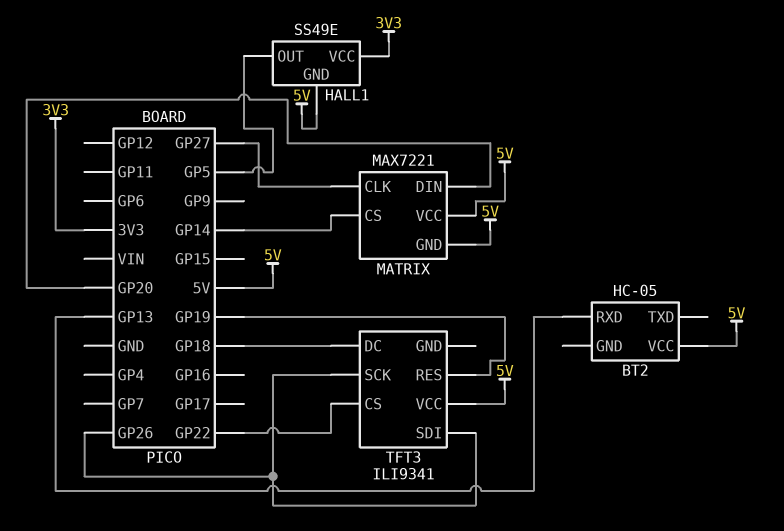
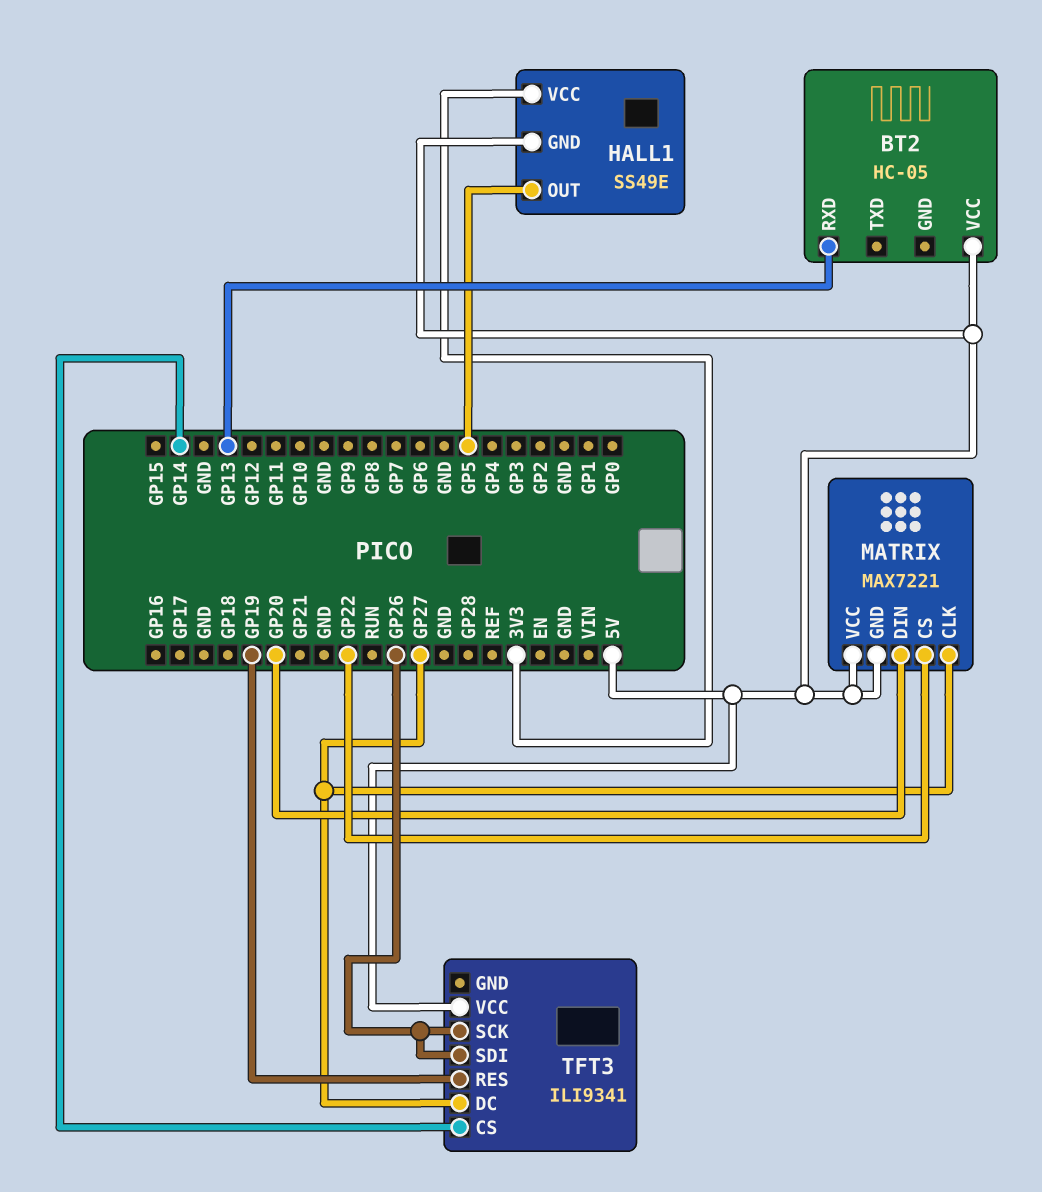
MATRIX pin CS: GP14 -> GP22
TFT3 pin CS: GP22 -> GP14
TFT3 pin DC: GP18 -> GP27

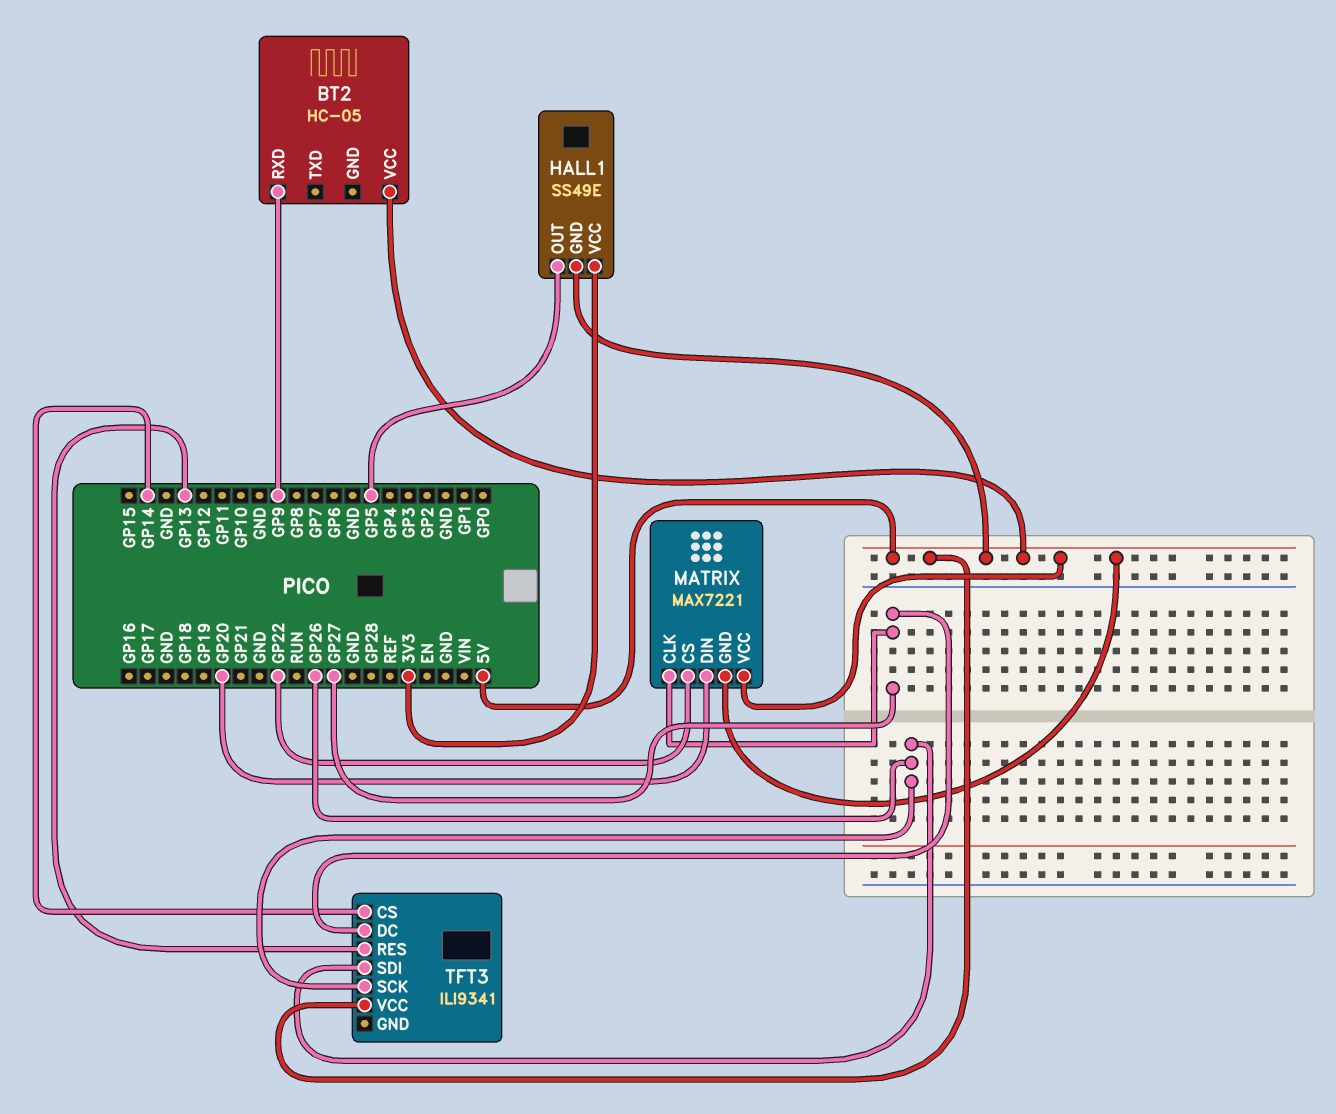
BT2 pin RXD: GP13 -> GP9
TFT3 pin RES: GP19 -> GP13

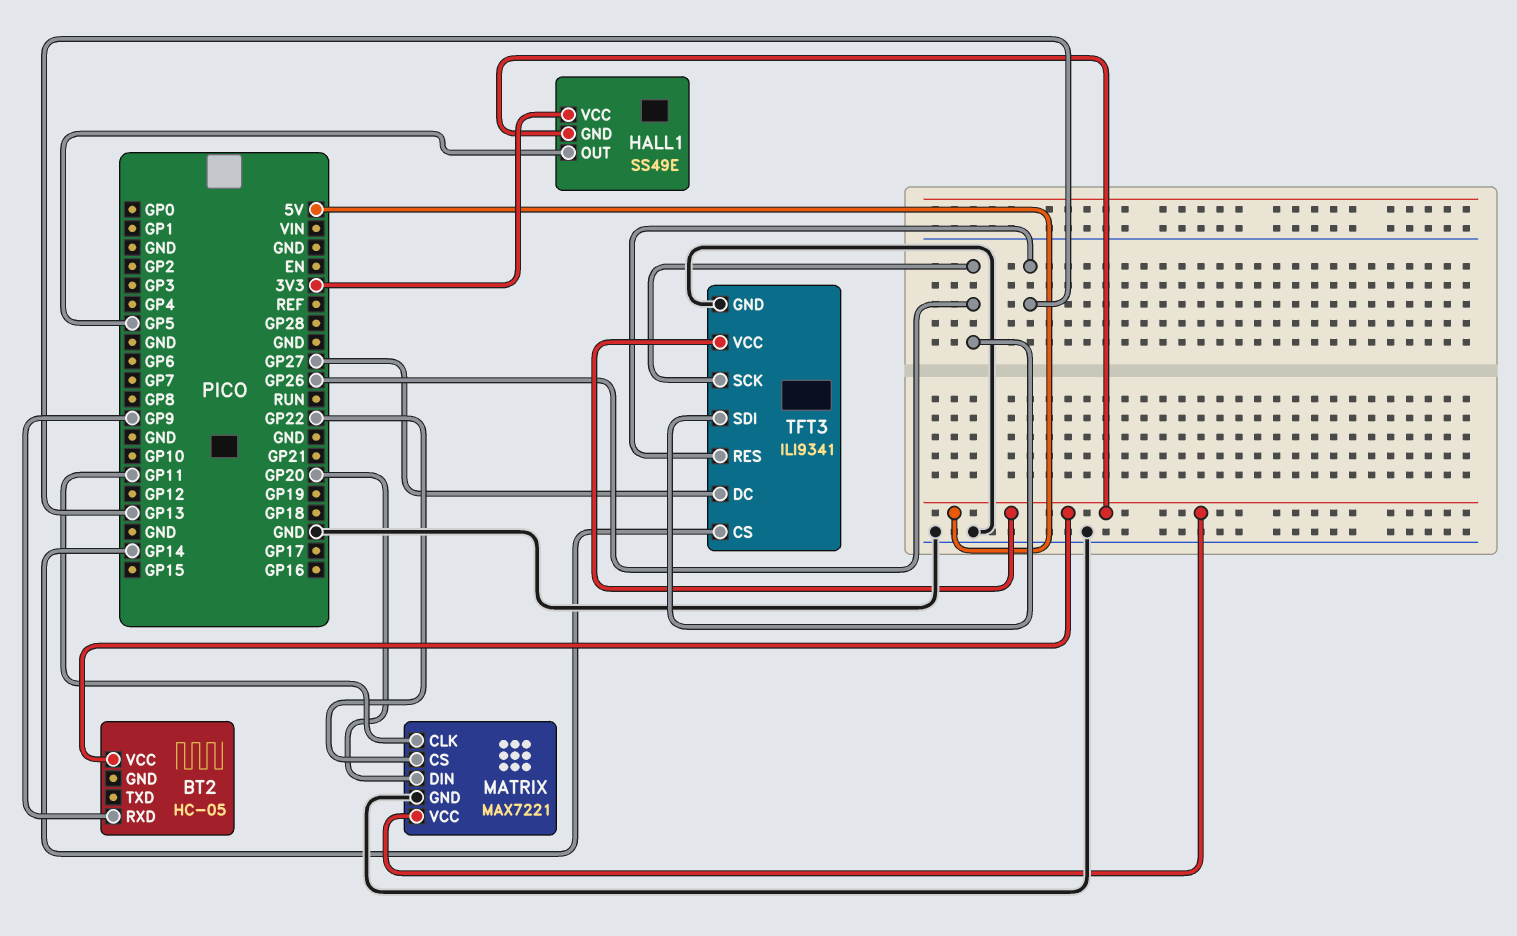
MATRIX pin CLK: GP27 -> GP11
MATRIX pin GND: 5V -> GND
TFT3 pin GND: none -> GND

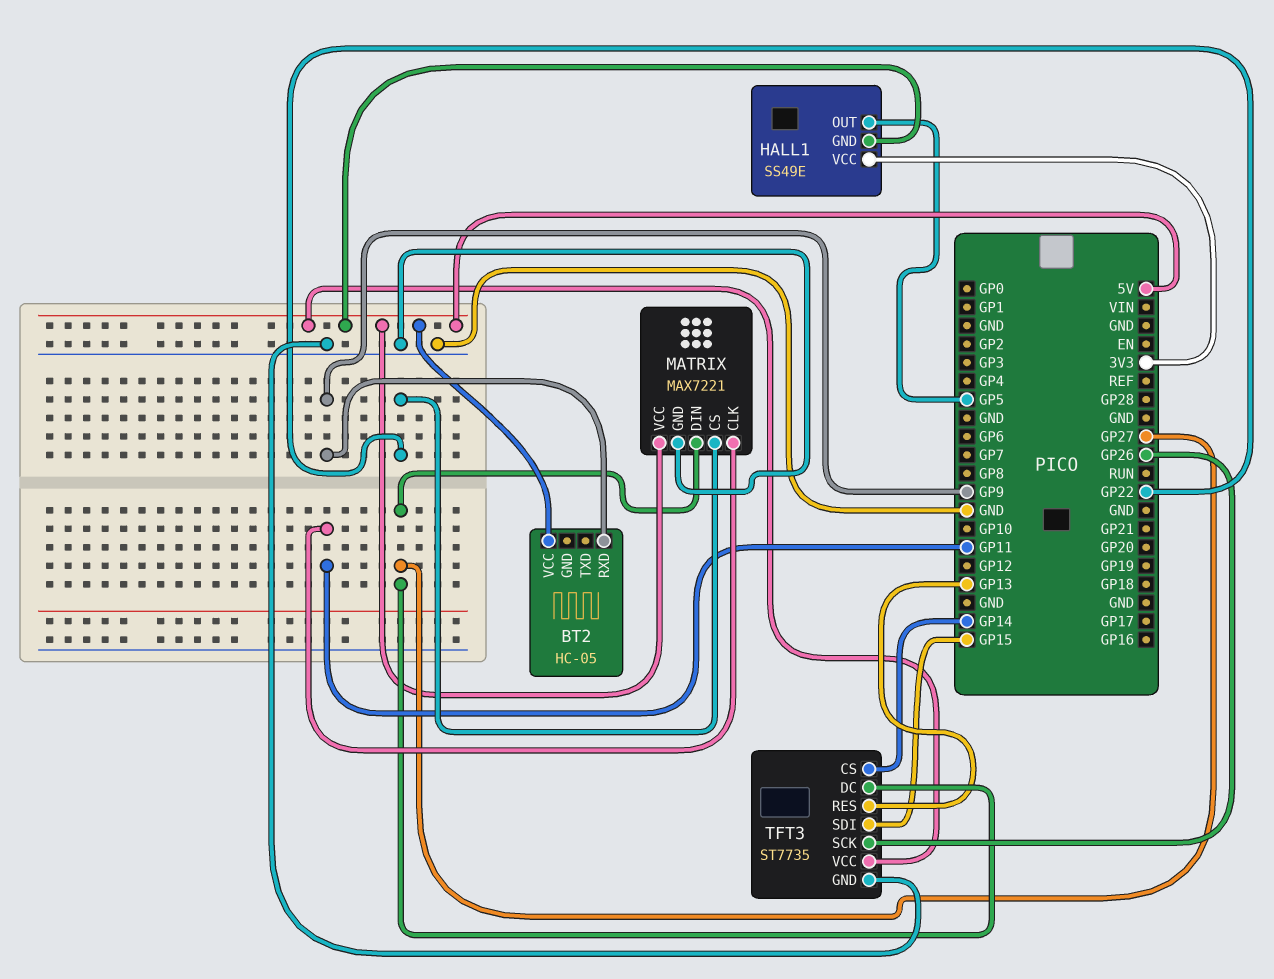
MATRIX pin DIN: GP20 -> GP27
TFT3: ILI9341 -> ST7735
TFT3 pin SDI: GP26 -> GP15

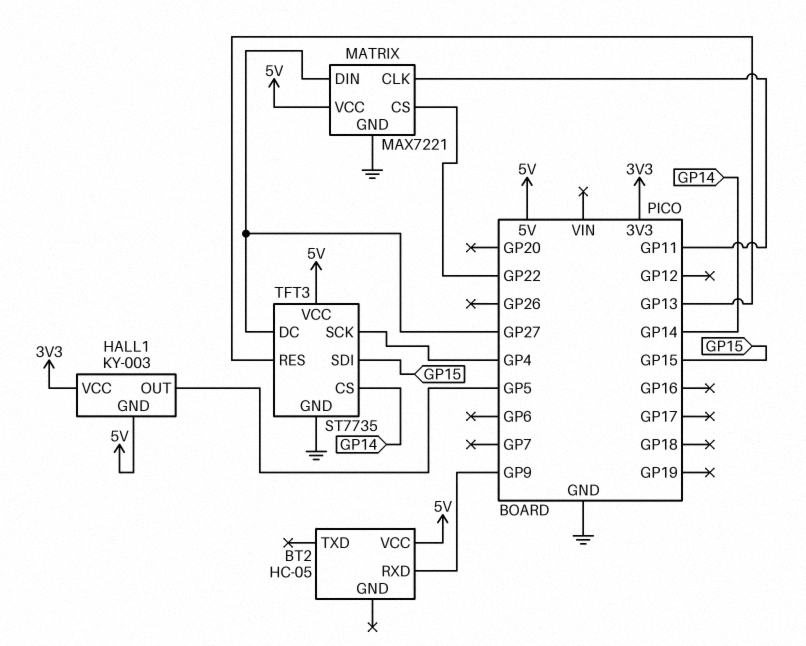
HALL1: SS49E -> KY-003
TFT3 pin SCK: GP26 -> GP4

